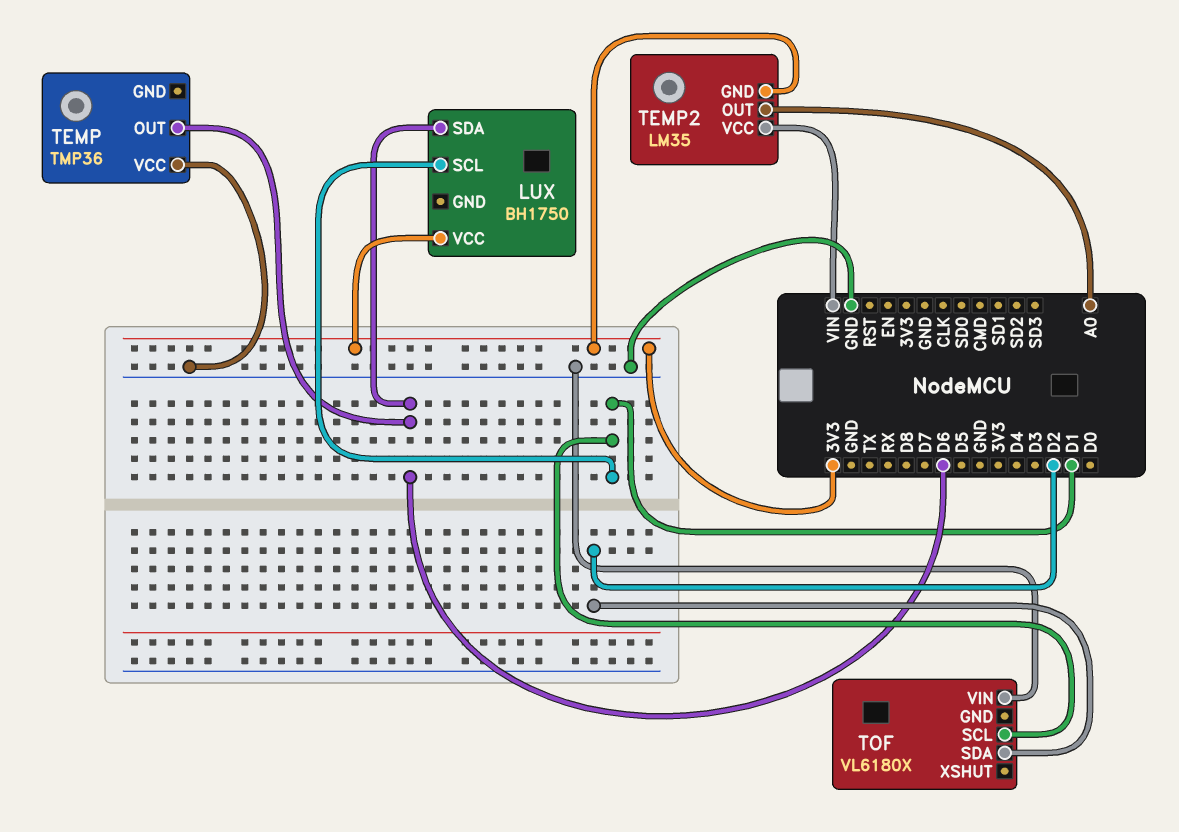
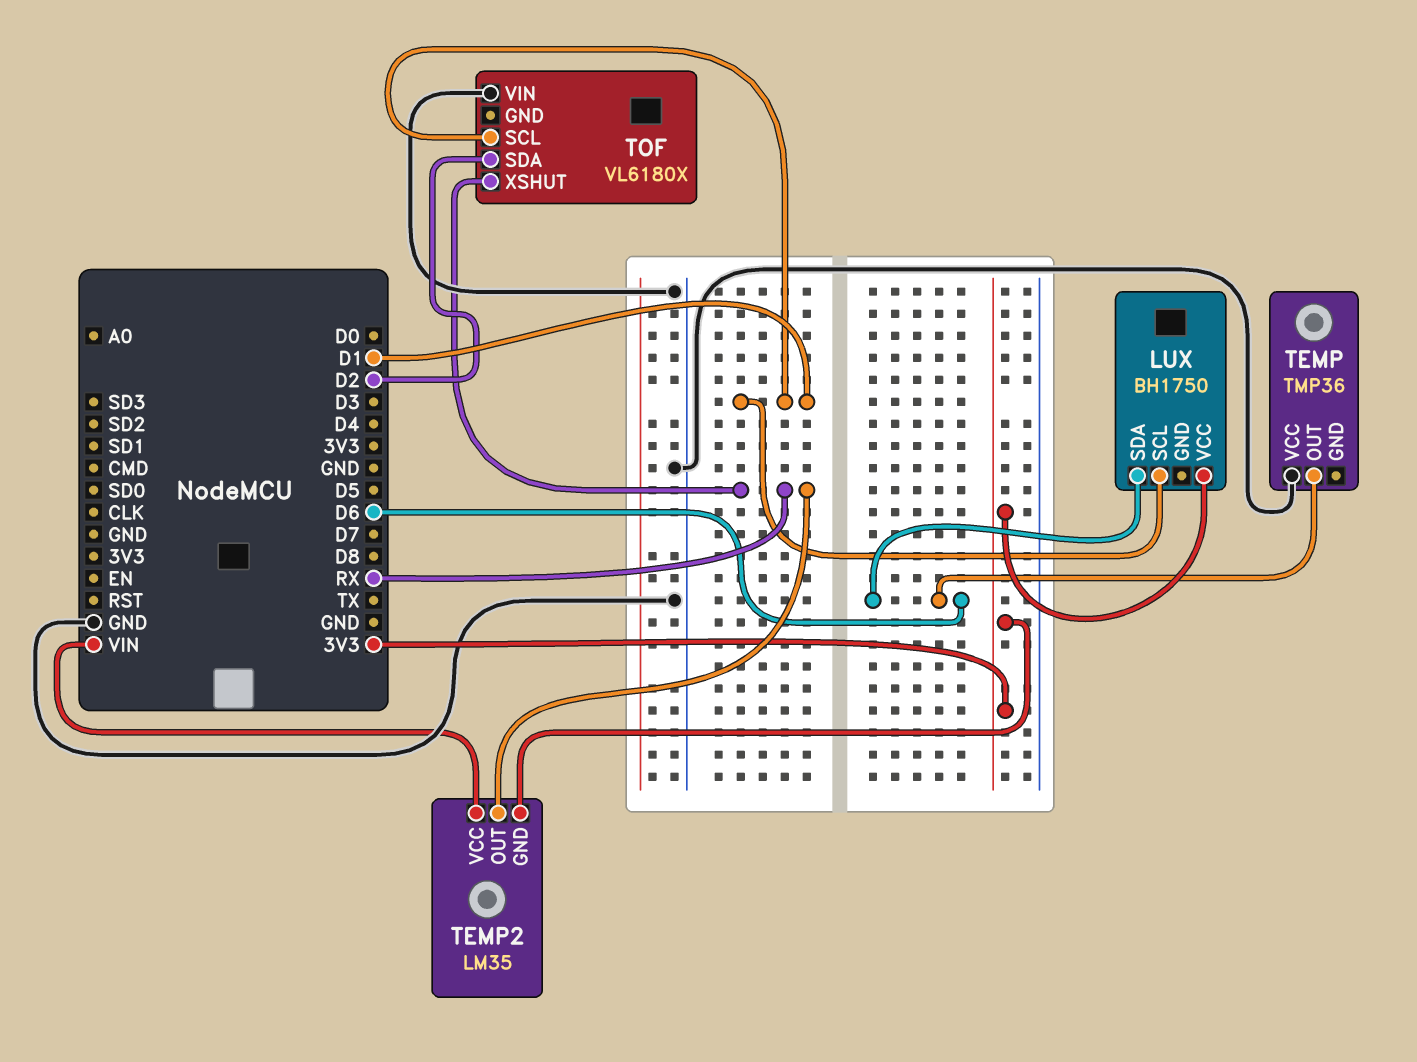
TEMP2 pin OUT: A0 -> RX
TOF pin XSHUT: none -> RX

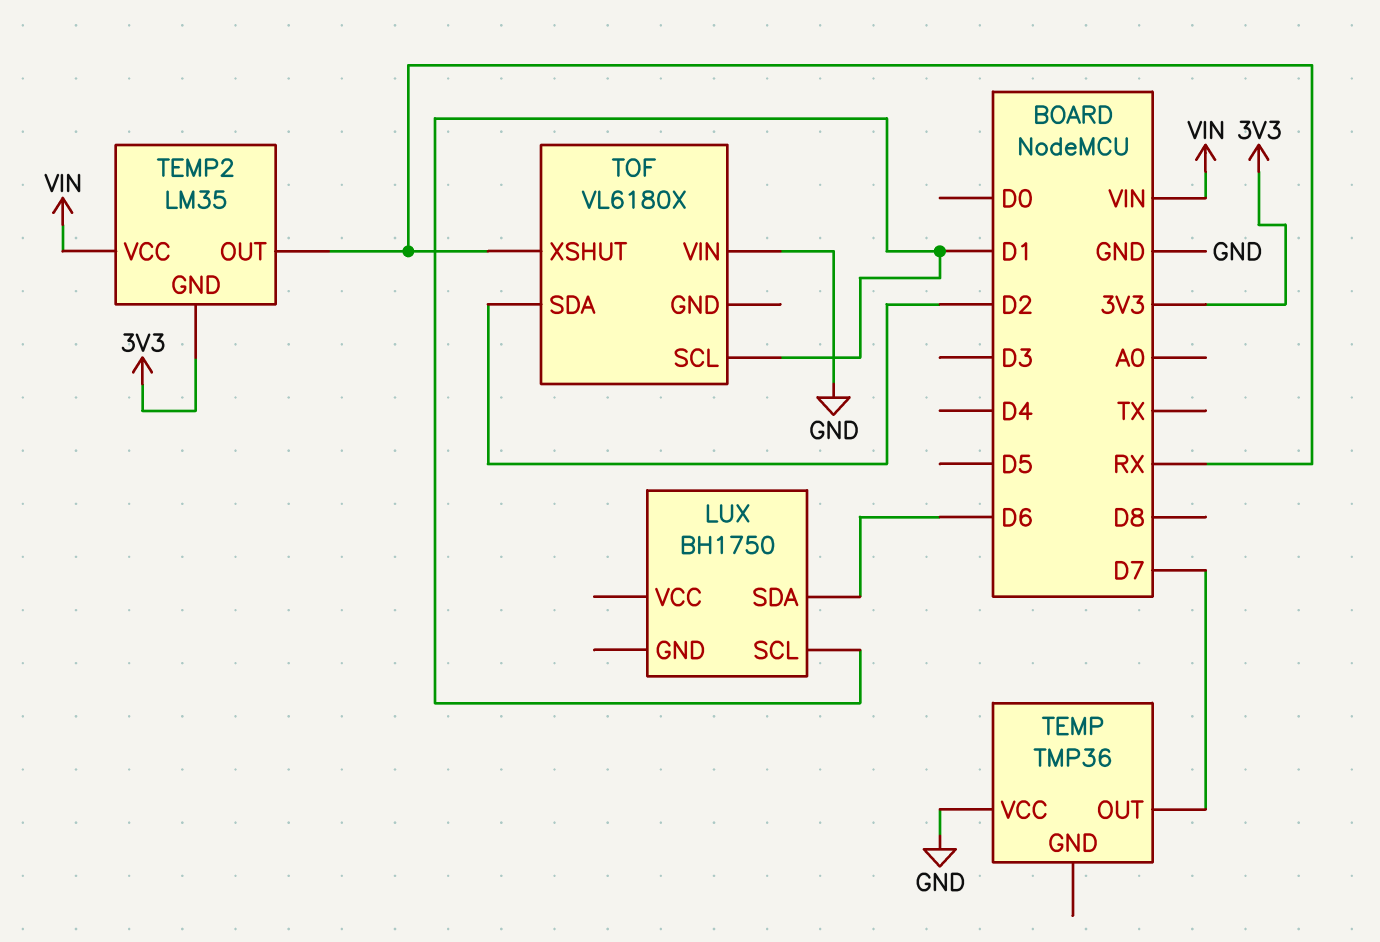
LUX pin VCC: 3V3 -> none
TEMP pin OUT: D6 -> D7

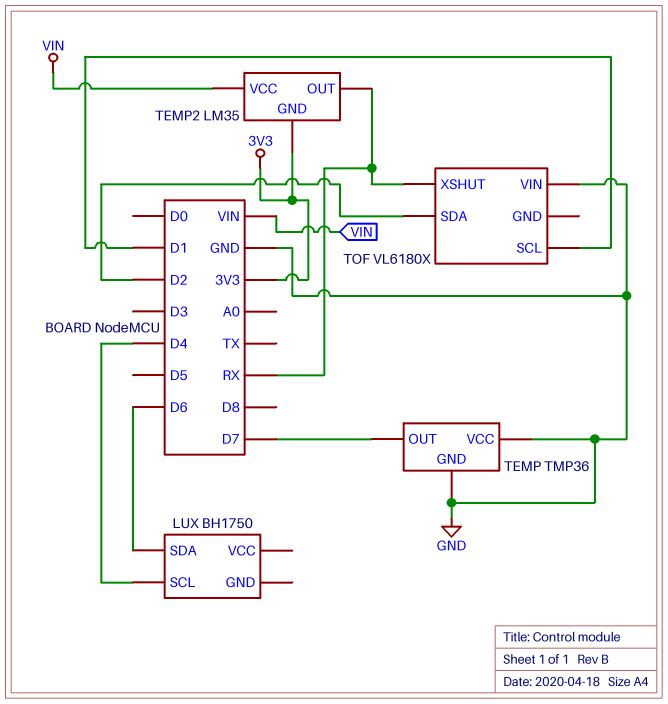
LUX pin SCL: D1 -> D4
TEMP pin GND: none -> GND

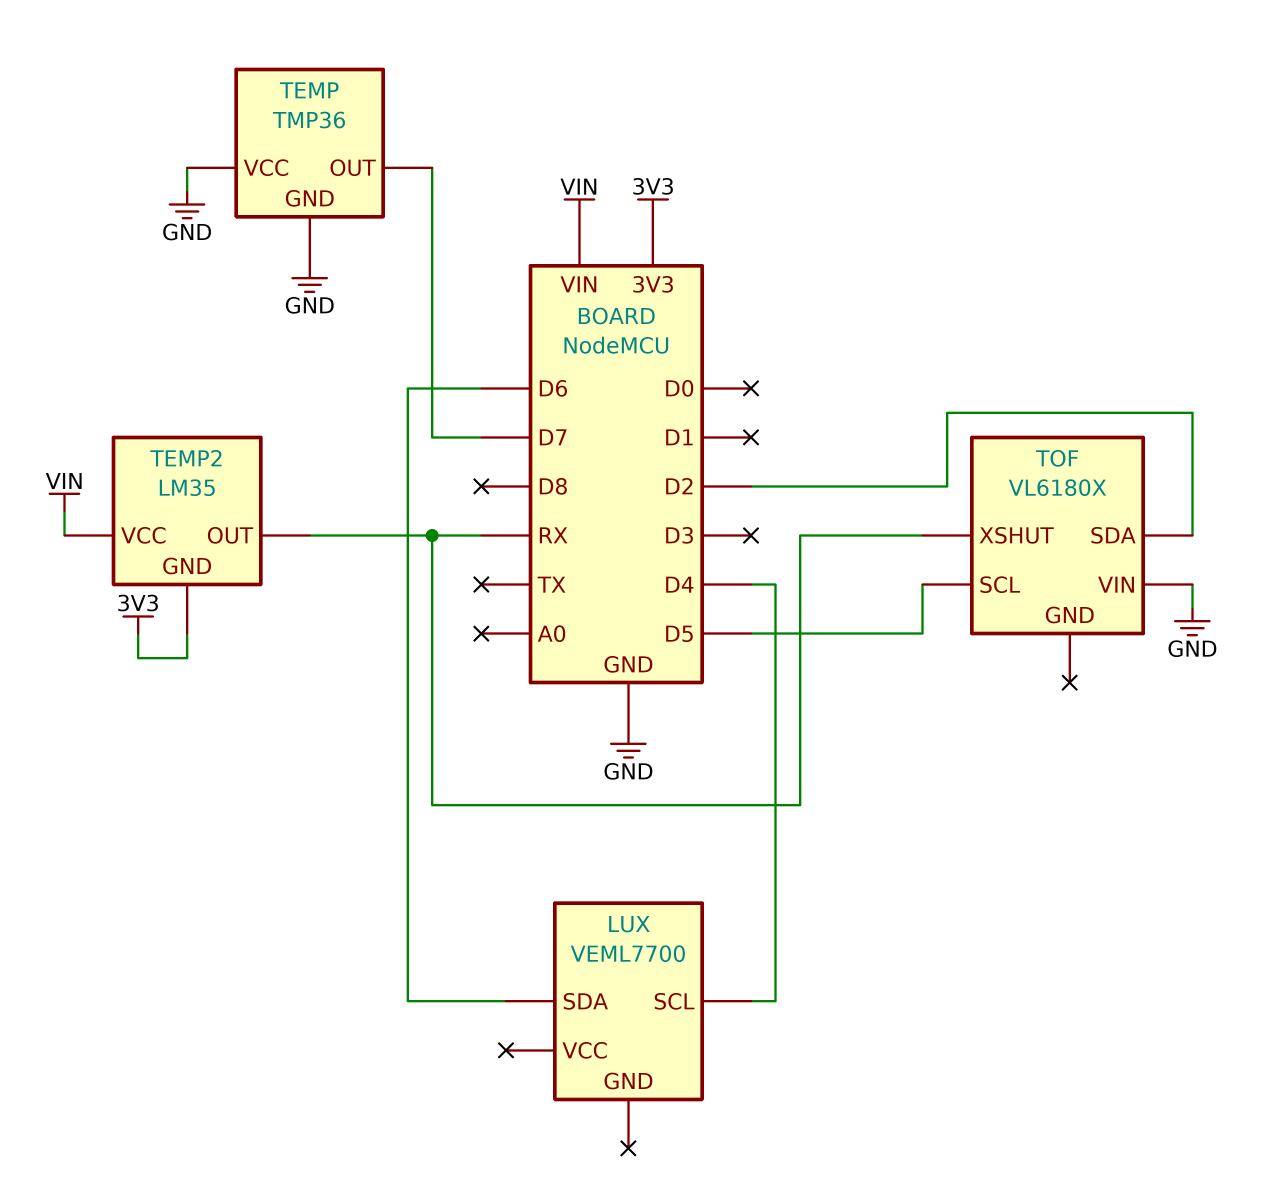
LUX: BH1750 -> VEML7700
TOF pin SCL: D1 -> D5

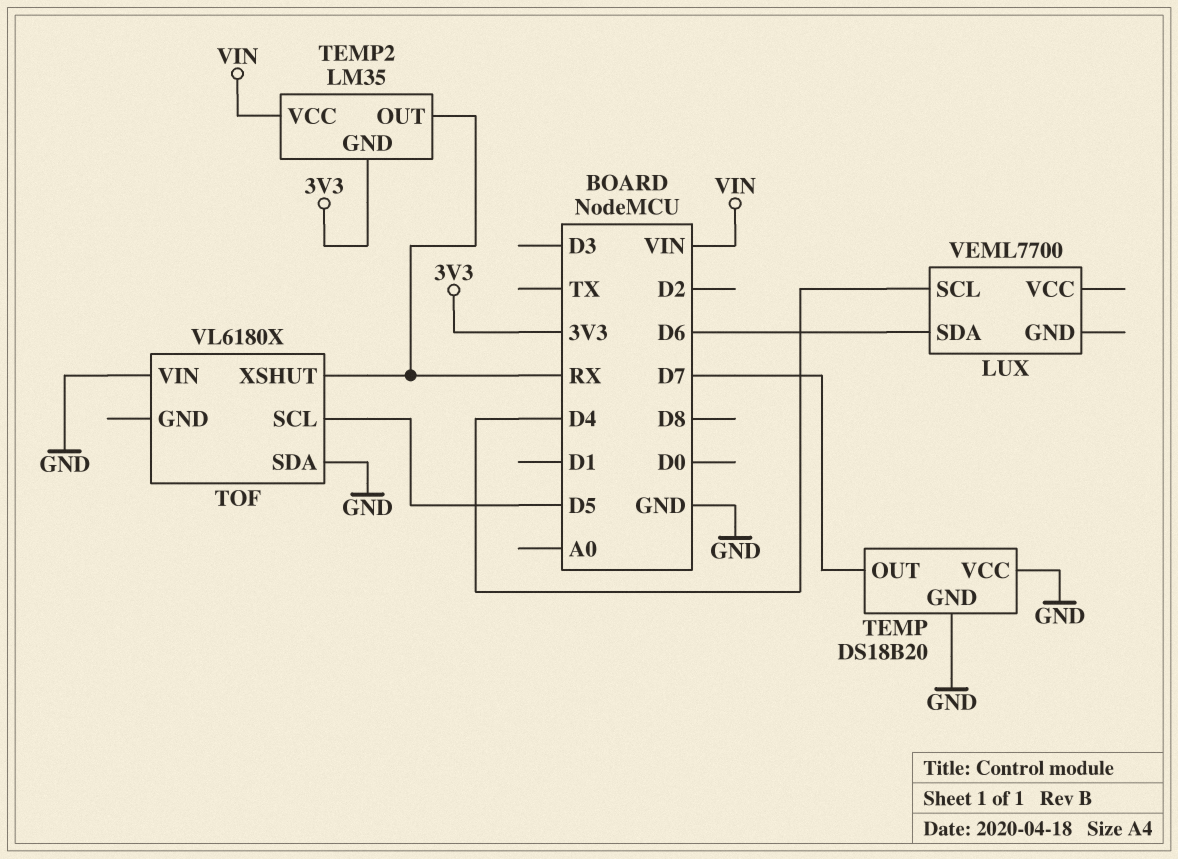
TEMP: TMP36 -> DS18B20
TOF pin SDA: D2 -> GND

